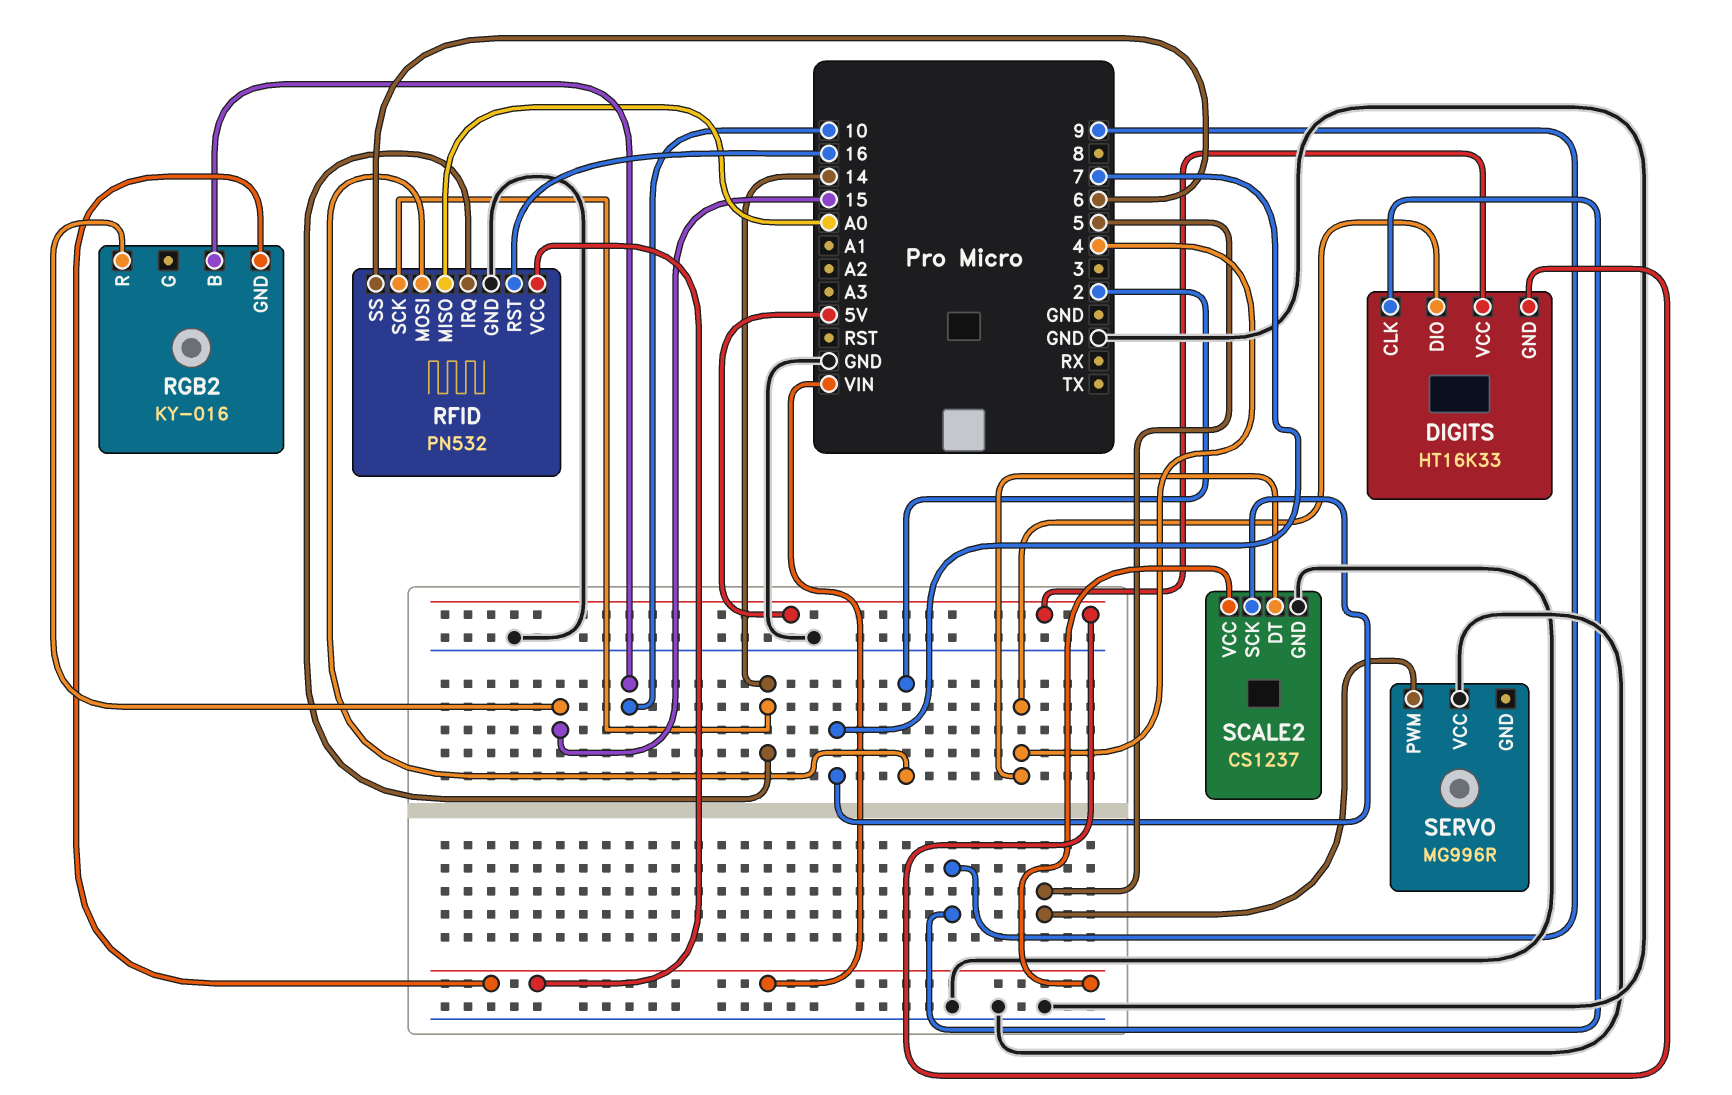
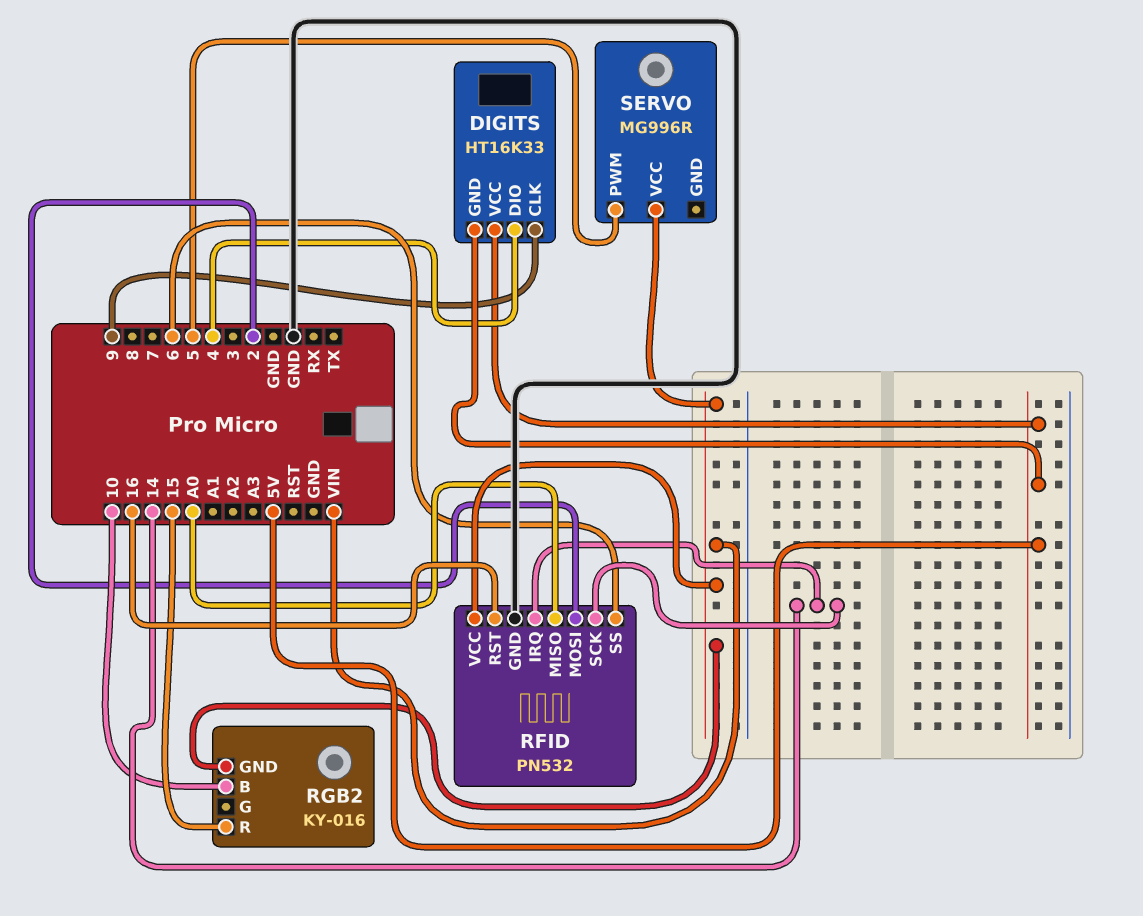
SCALE2: CS1237 -> none
SCALE2 pin DT: 4 -> none
SCALE2 pin GND: GND -> none
SCALE2 pin SCK: 7 -> none
SCALE2 pin VCC: VIN -> none
SERVO pin VCC: GND -> VIN

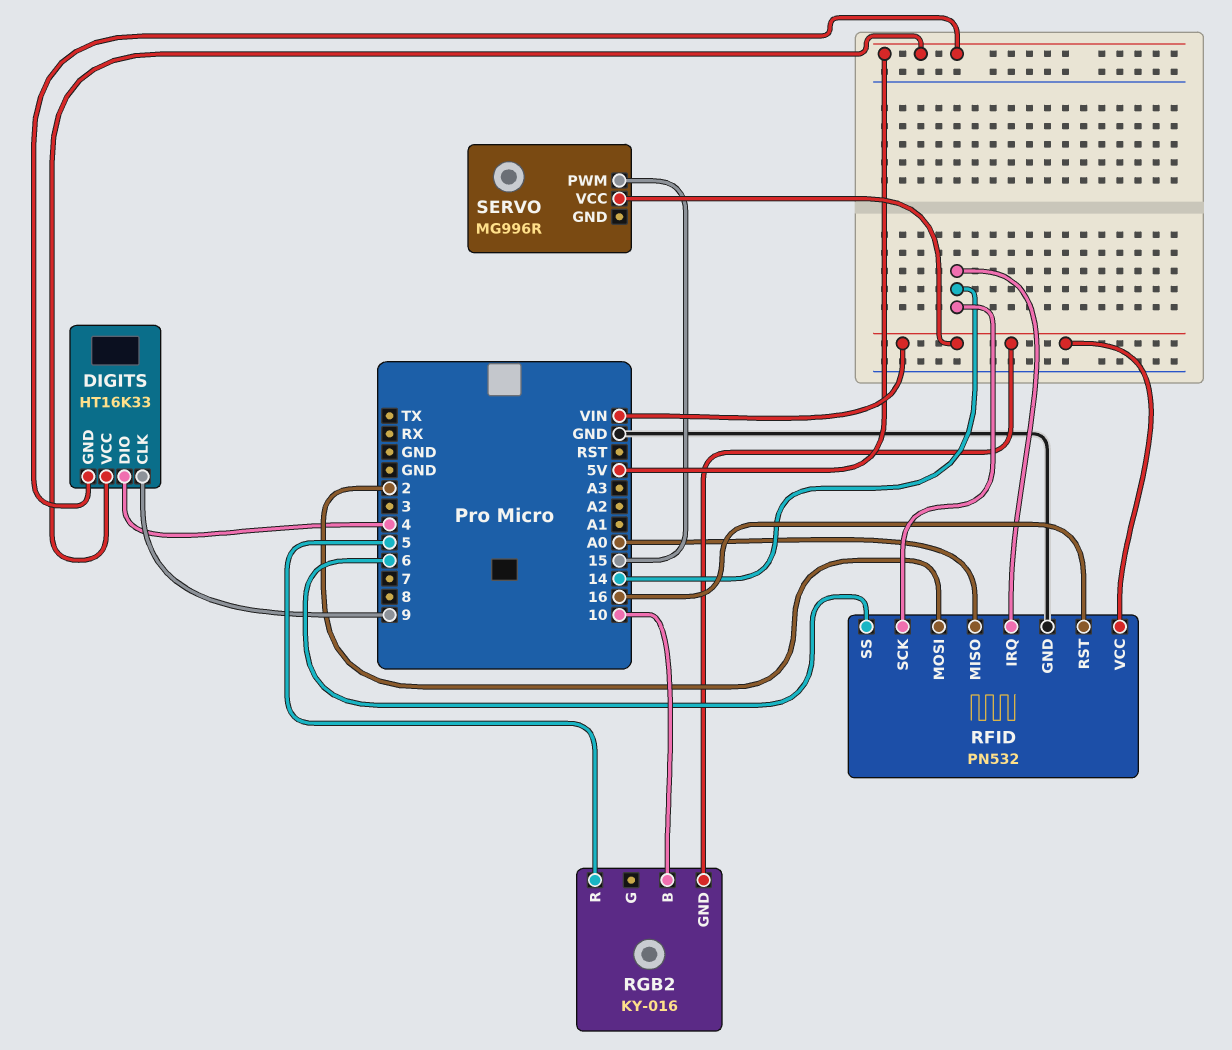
RGB2 pin R: 15 -> 5
SERVO pin PWM: 5 -> 15

